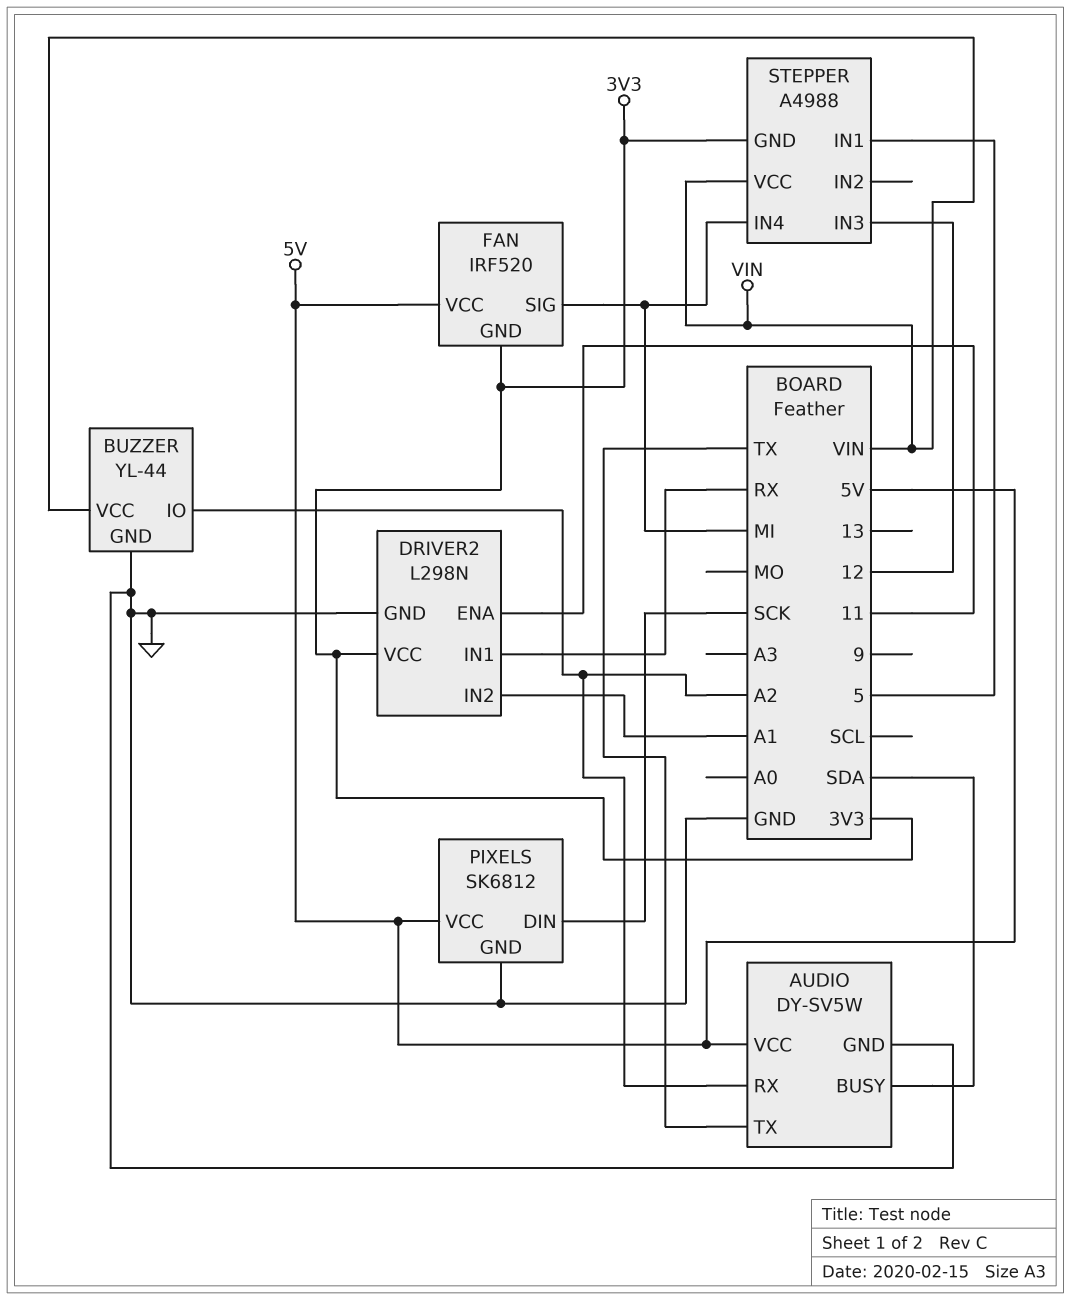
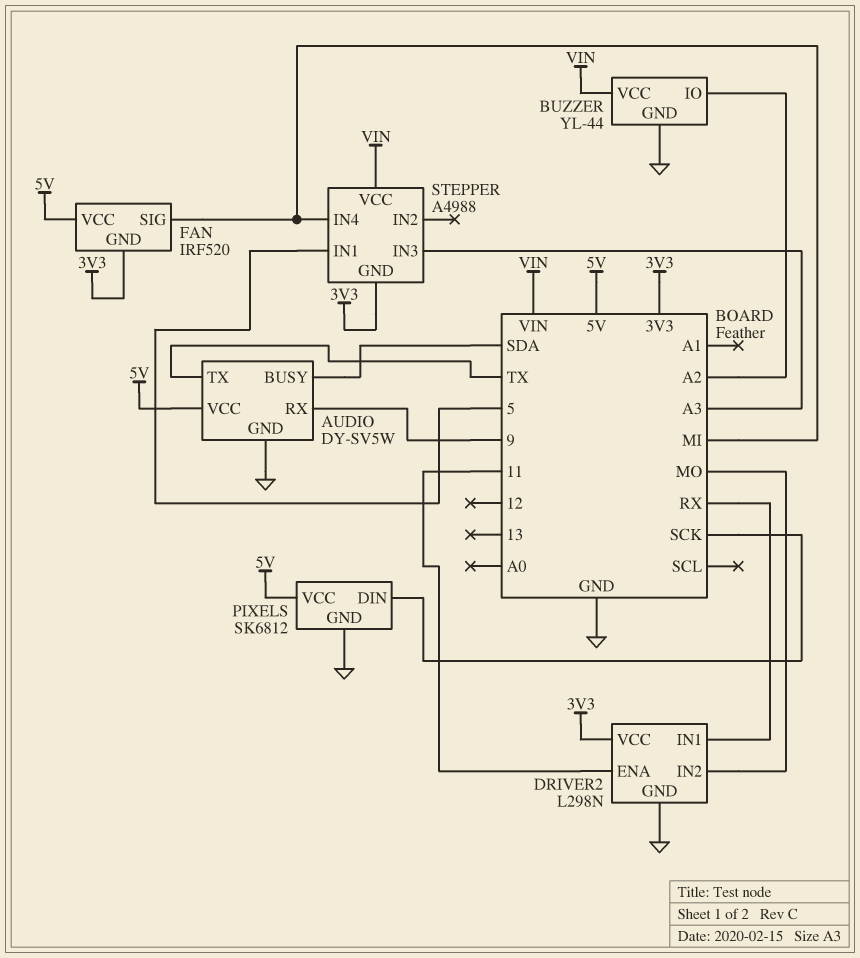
AUDIO pin RX: A2 -> 9
DRIVER2 pin IN2: A1 -> MO
STEPPER pin IN3: 12 -> A3

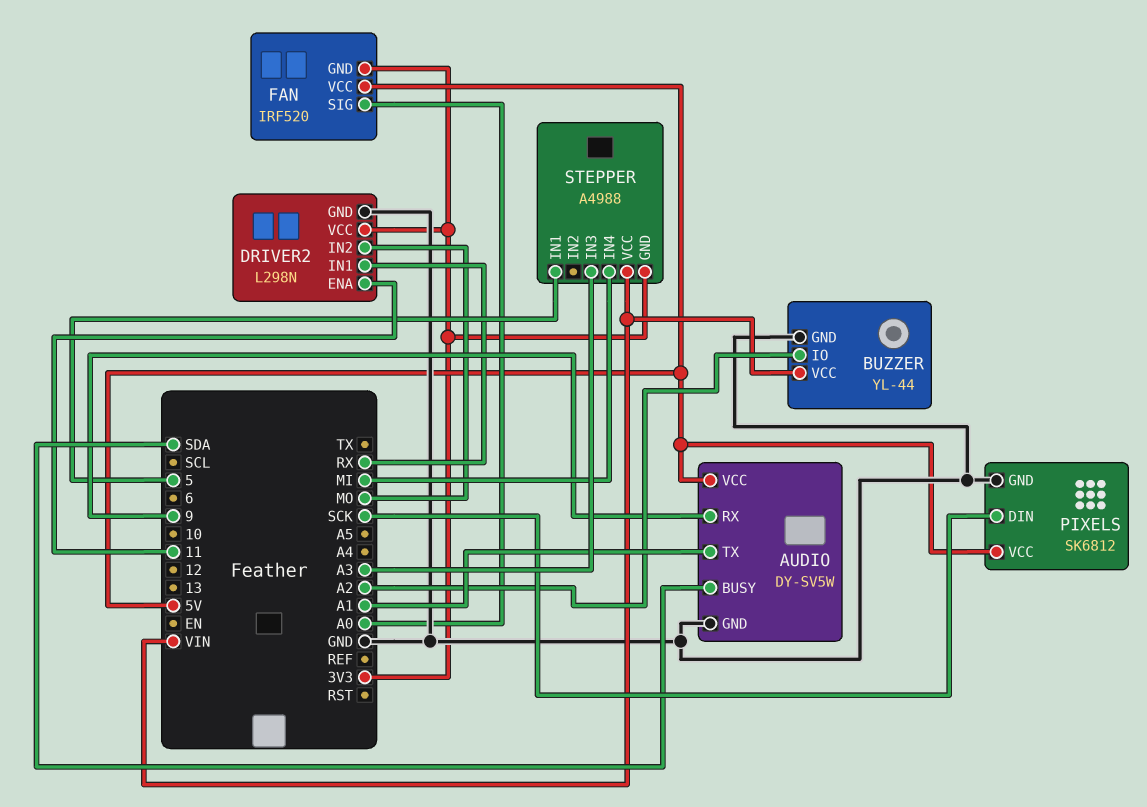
AUDIO pin TX: TX -> A1
FAN pin SIG: MI -> A0

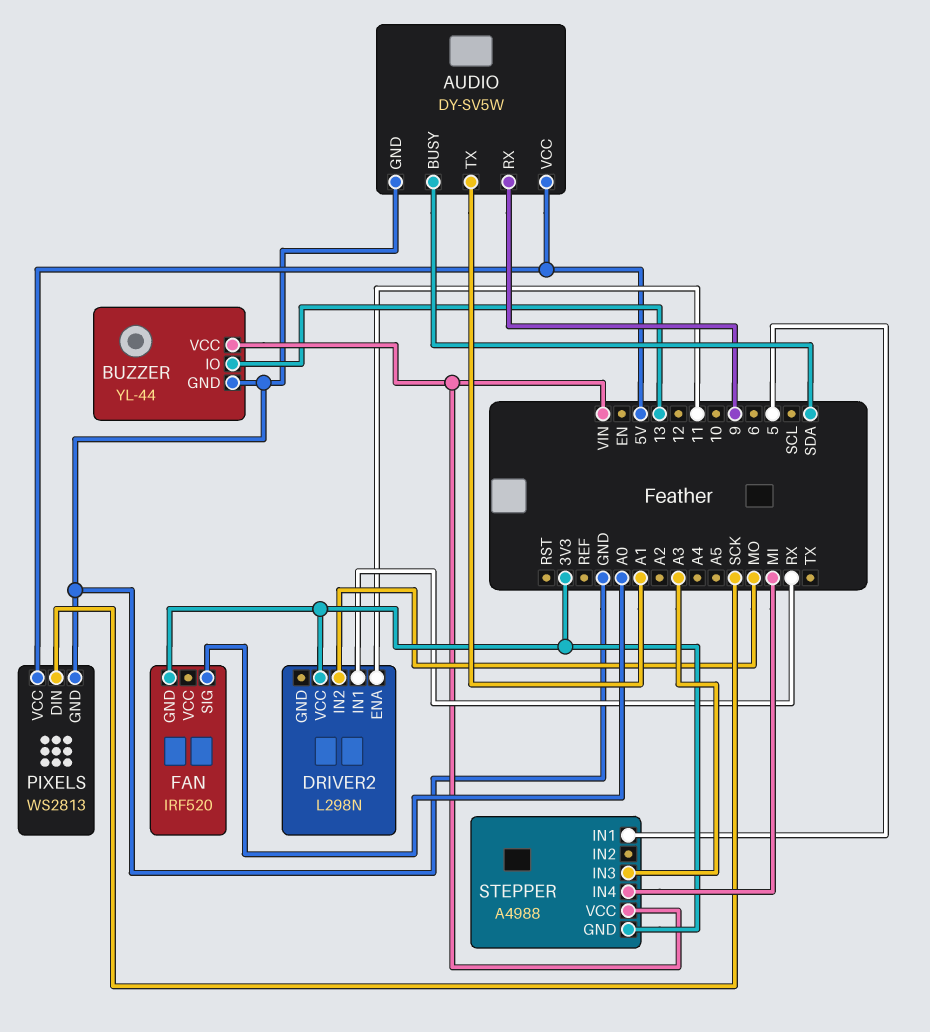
BUZZER pin IO: A2 -> 13
DRIVER2 pin GND: GND -> none
FAN pin VCC: 5V -> none
PIXELS: SK6812 -> WS2813

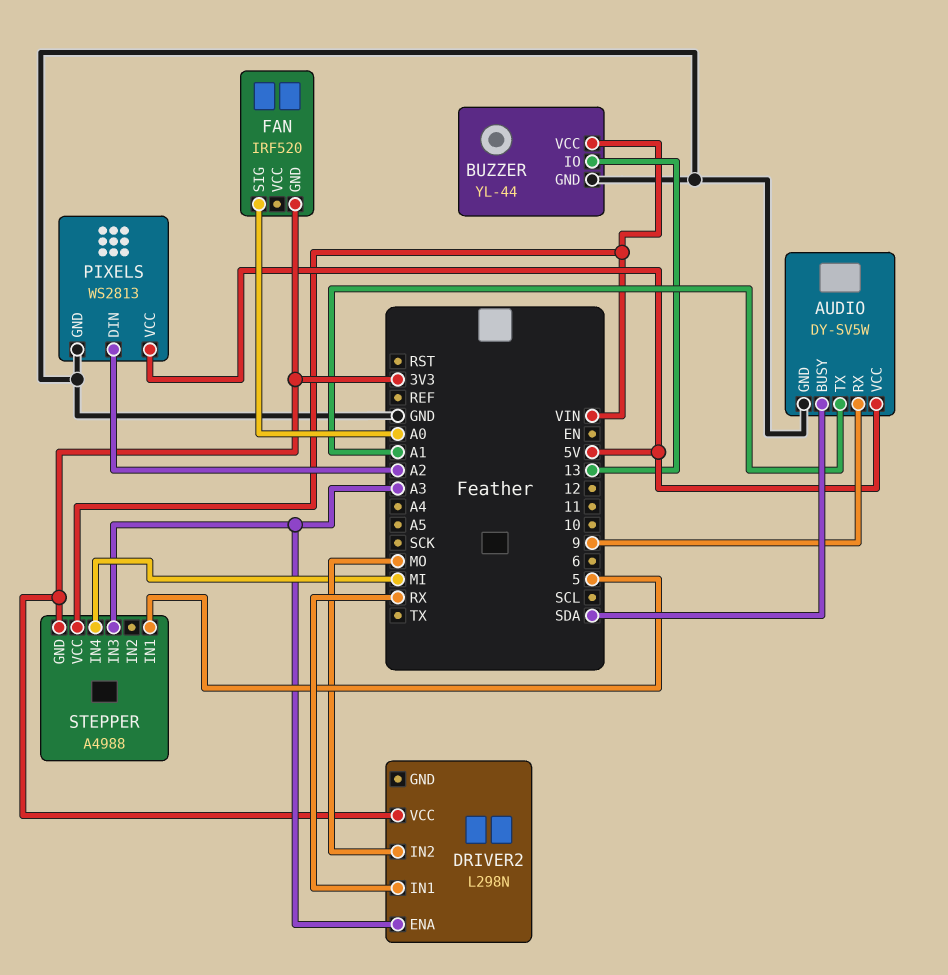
DRIVER2 pin ENA: 11 -> A3
PIXELS pin DIN: SCK -> A2

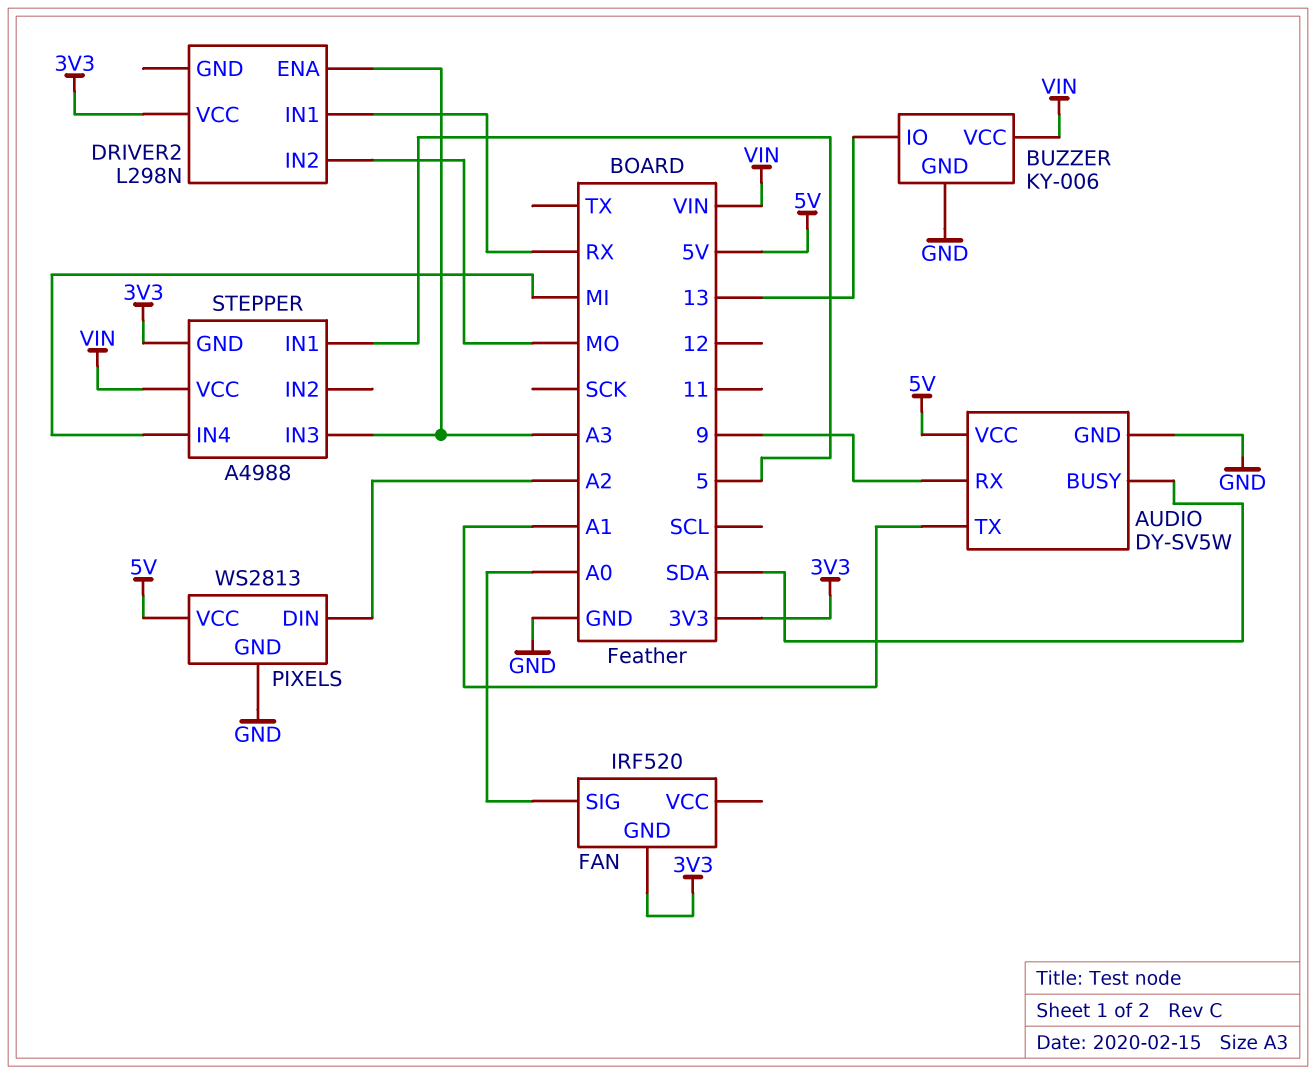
BUZZER: YL-44 -> KY-006

